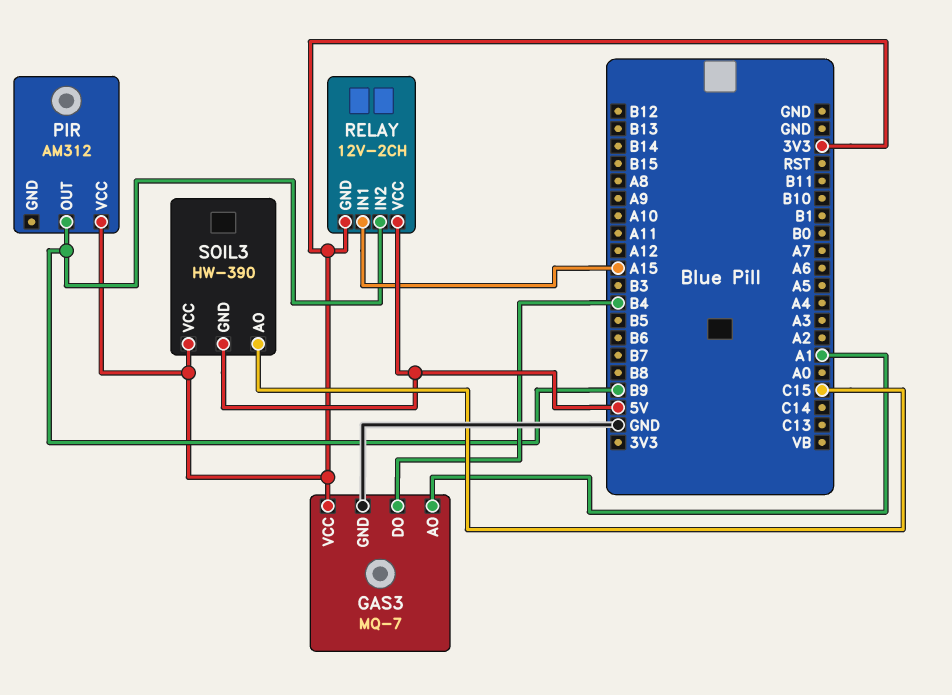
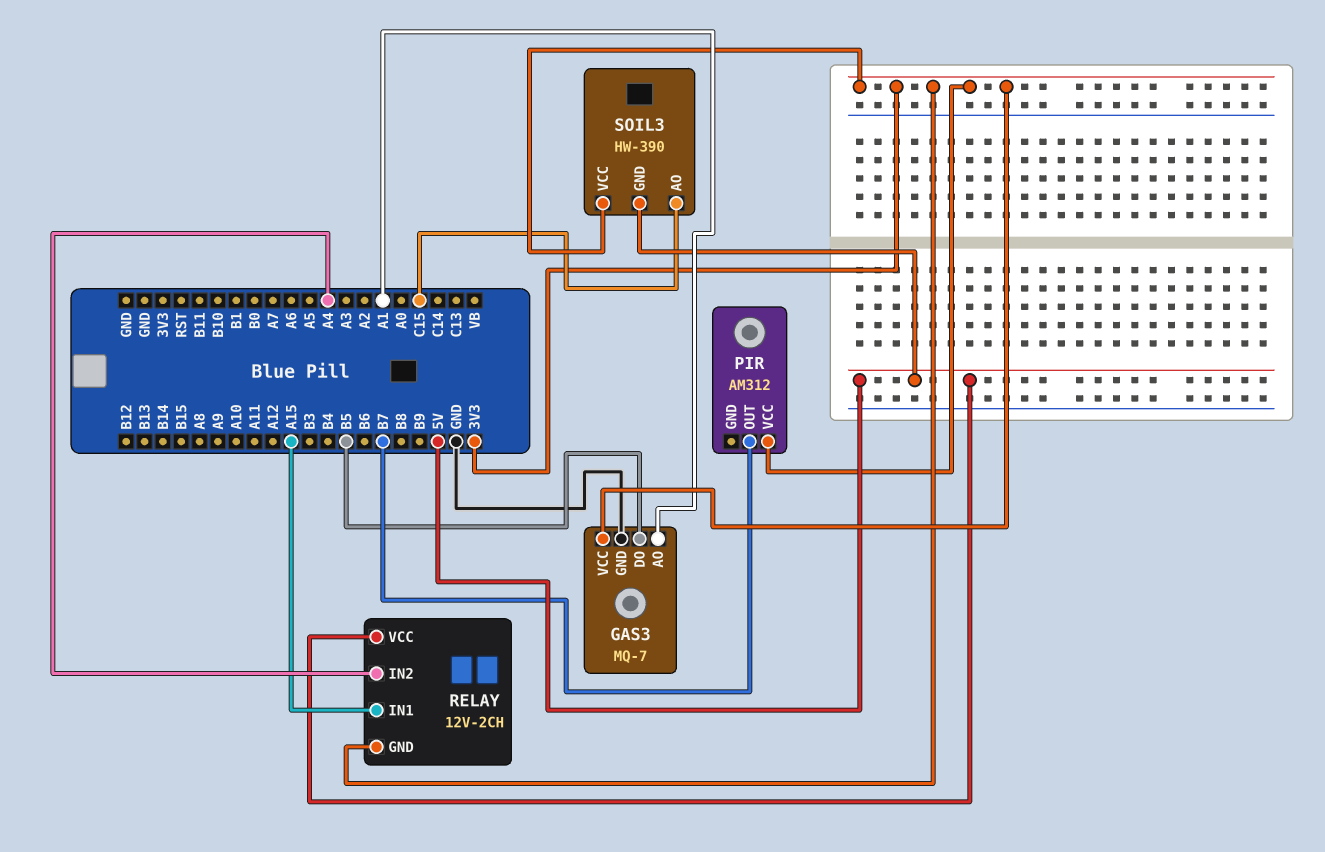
GAS3 pin DO: B4 -> B5
PIR pin OUT: B9 -> B7
RELAY pin IN2: B9 -> A4

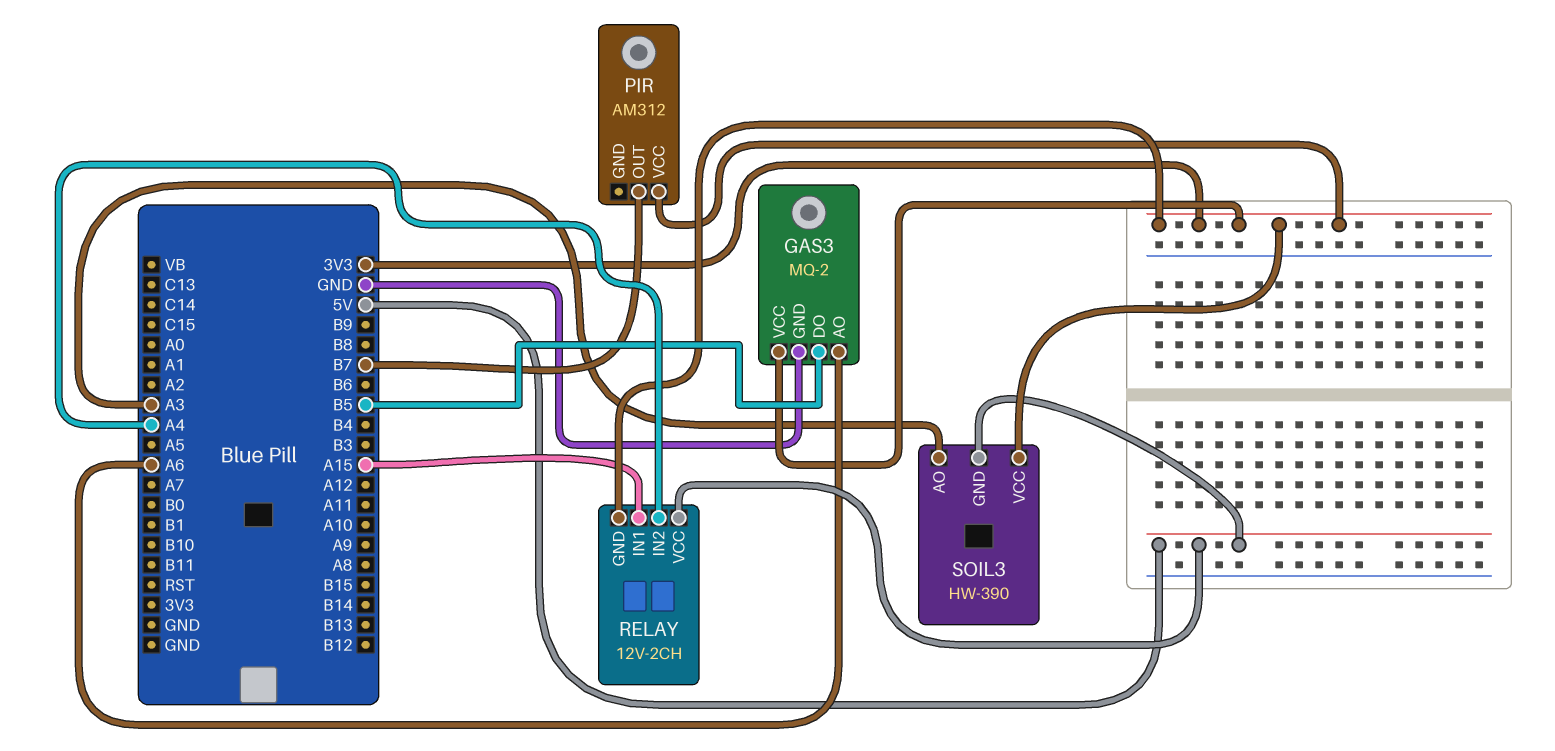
GAS3: MQ-7 -> MQ-2
GAS3 pin AO: A1 -> A6
SOIL3 pin AO: C15 -> A3

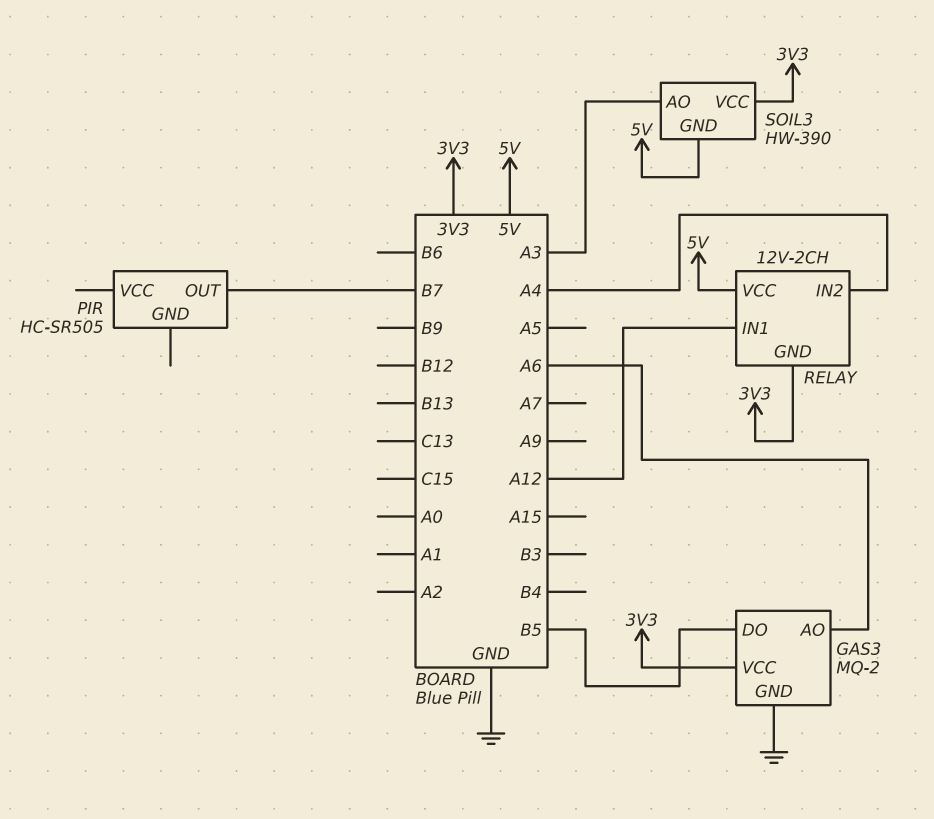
PIR: AM312 -> HC-SR505
PIR pin VCC: 3V3 -> none
RELAY pin IN1: A15 -> A12

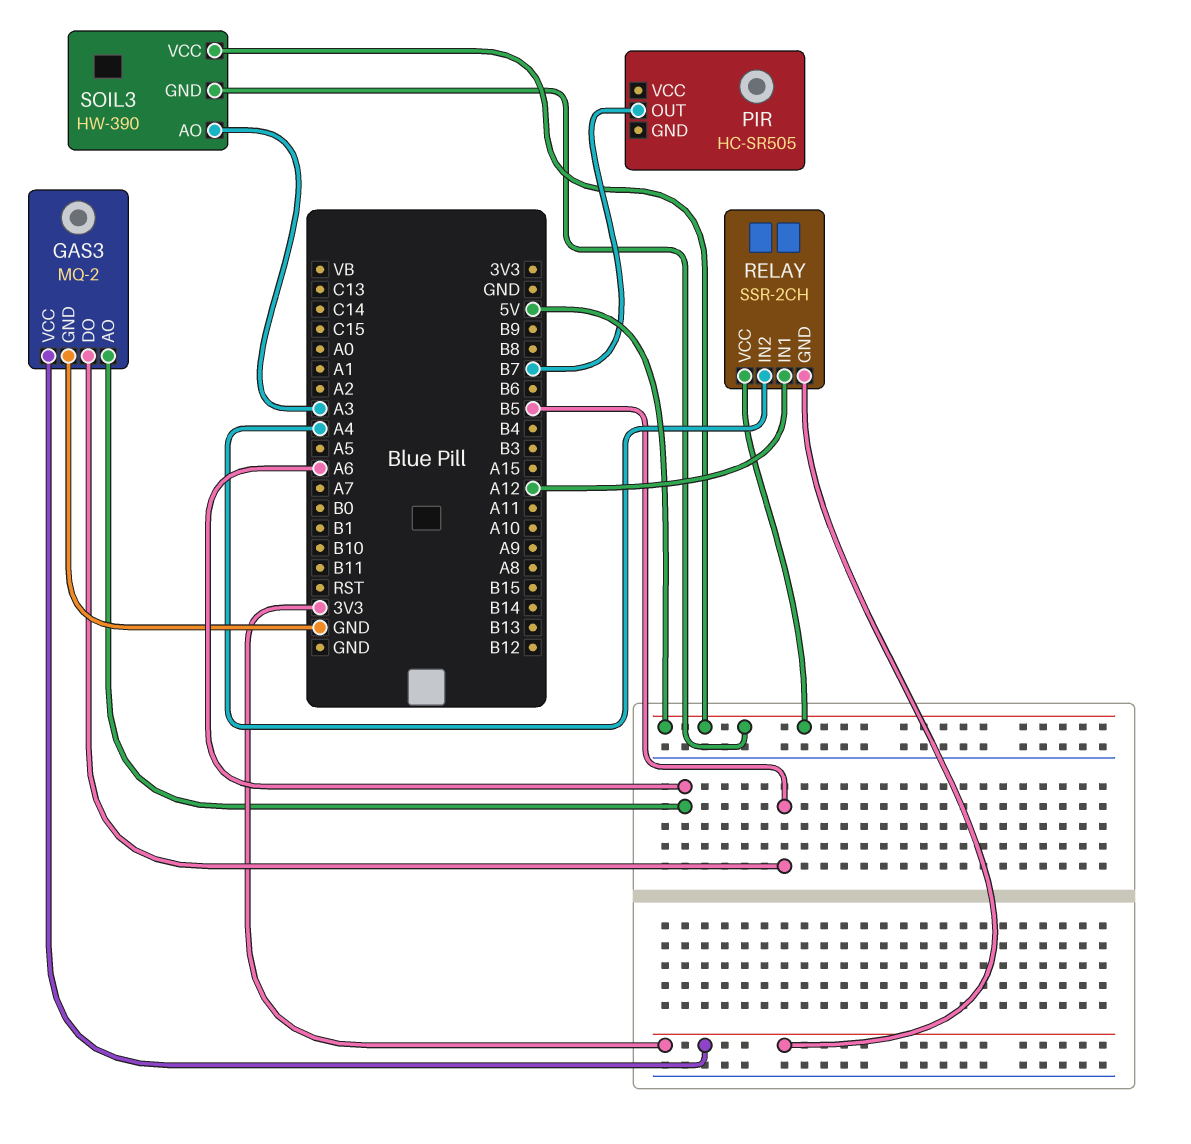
RELAY: 12V-2CH -> SSR-2CH
SOIL3 pin VCC: 3V3 -> 5V

